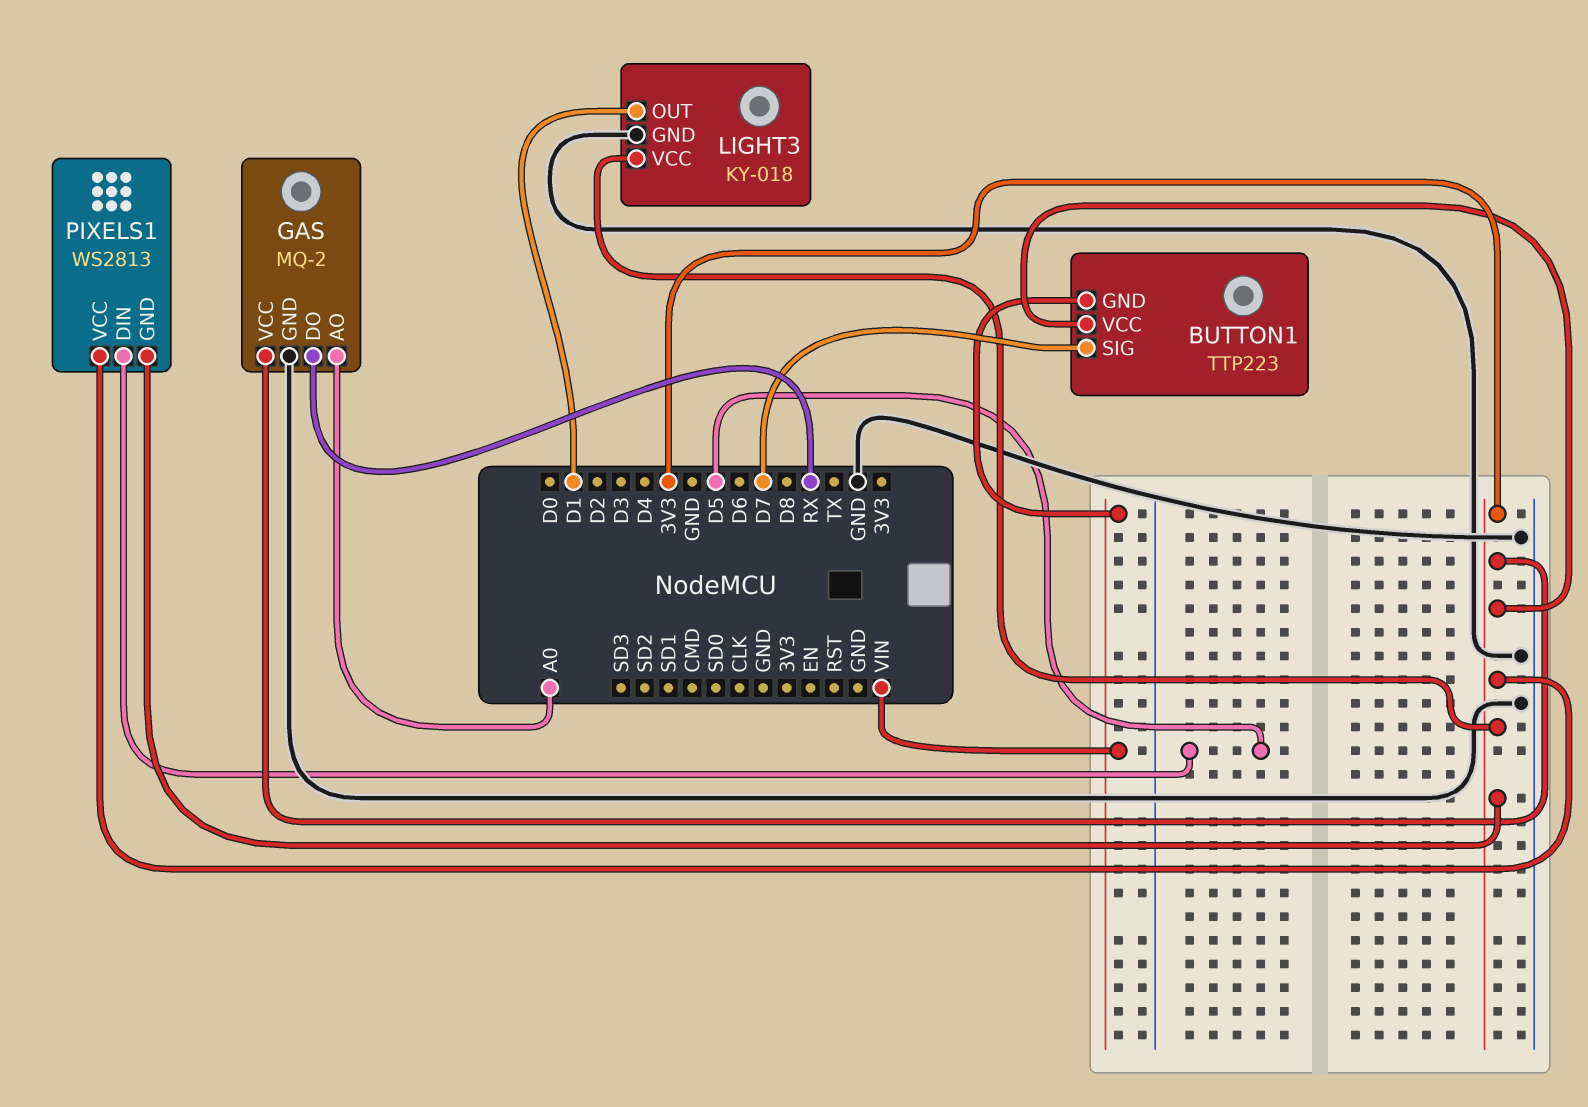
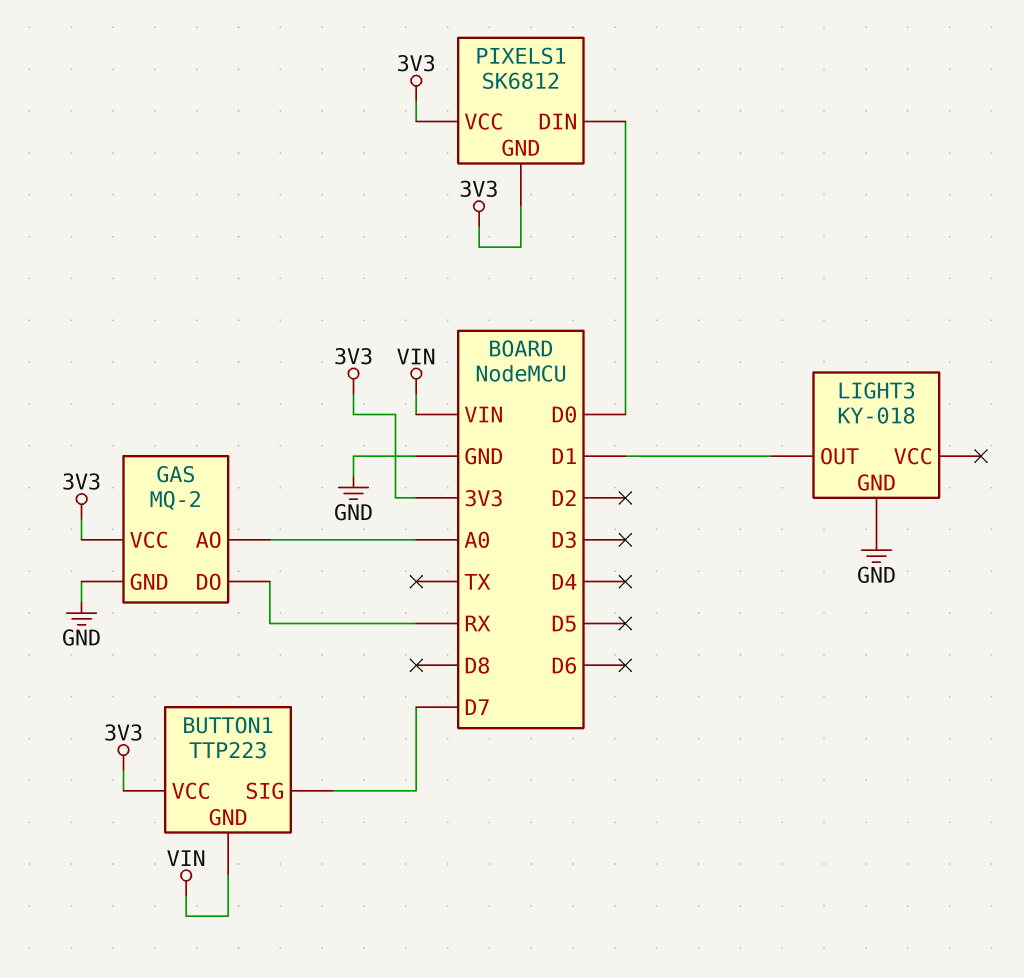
LIGHT3 pin VCC: 3V3 -> none
PIXELS1: WS2813 -> SK6812
PIXELS1 pin DIN: D5 -> D0

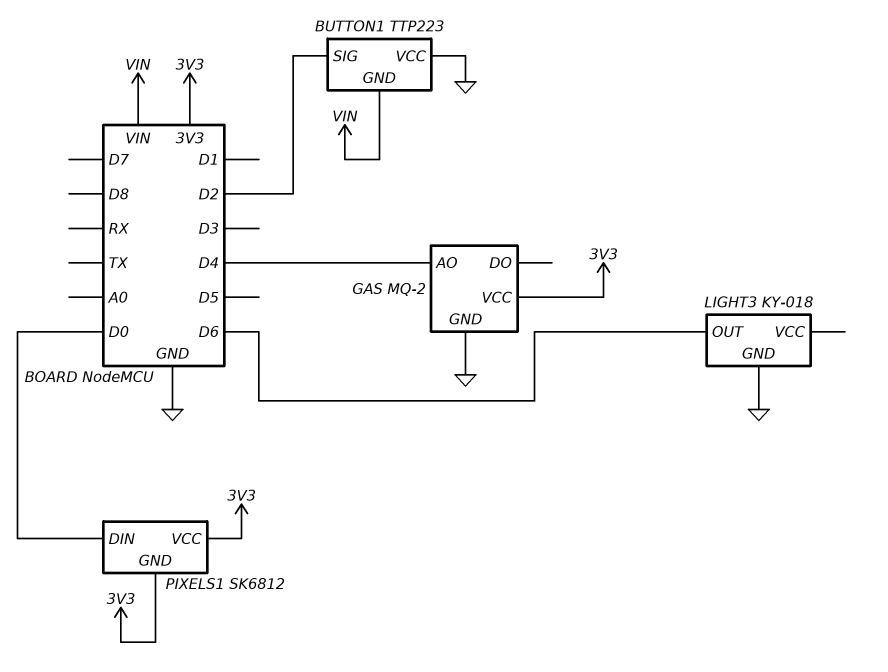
BUTTON1 pin SIG: D7 -> D2
BUTTON1 pin VCC: 3V3 -> GND
GAS pin AO: A0 -> D4
GAS pin DO: RX -> none
LIGHT3 pin OUT: D1 -> D6

